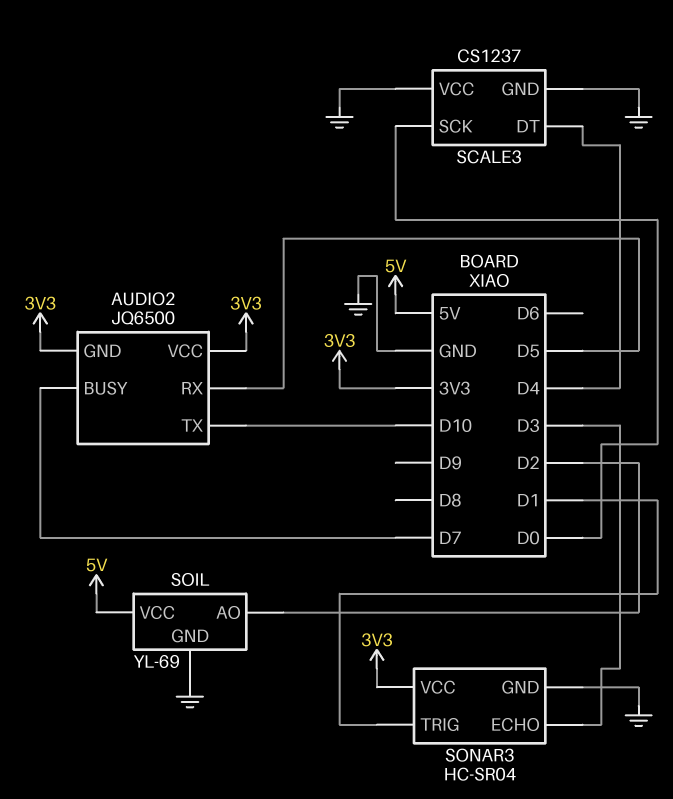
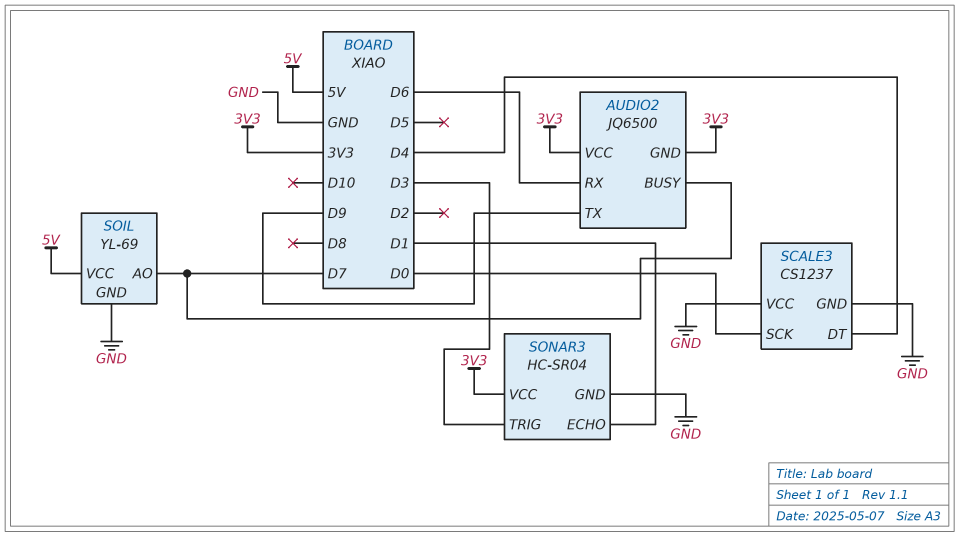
AUDIO2 pin RX: D5 -> D6
AUDIO2 pin TX: D10 -> D9
SOIL pin AO: D2 -> D7
SONAR3 pin ECHO: D3 -> D1
SONAR3 pin TRIG: D1 -> D3

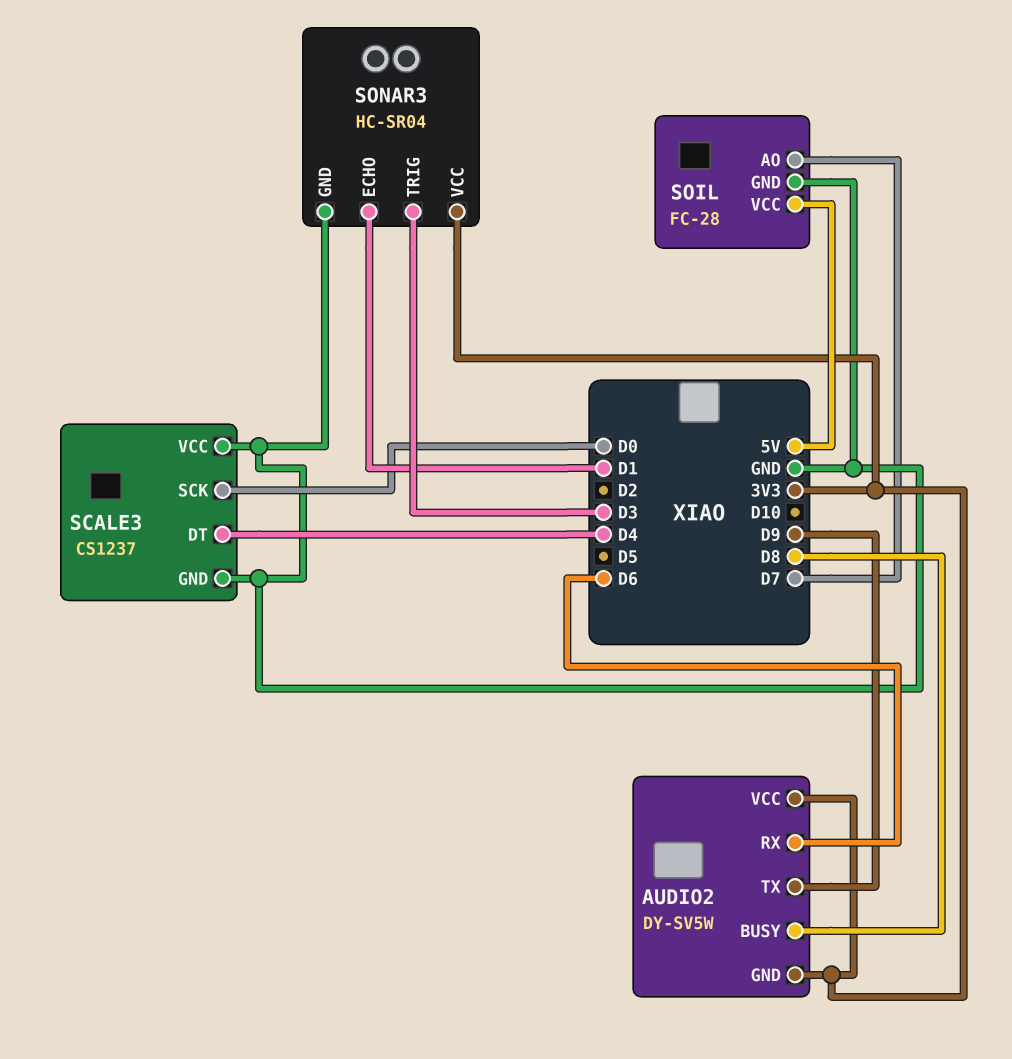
AUDIO2: JQ6500 -> DY-SV5W
AUDIO2 pin BUSY: D7 -> D8
SOIL: YL-69 -> FC-28

